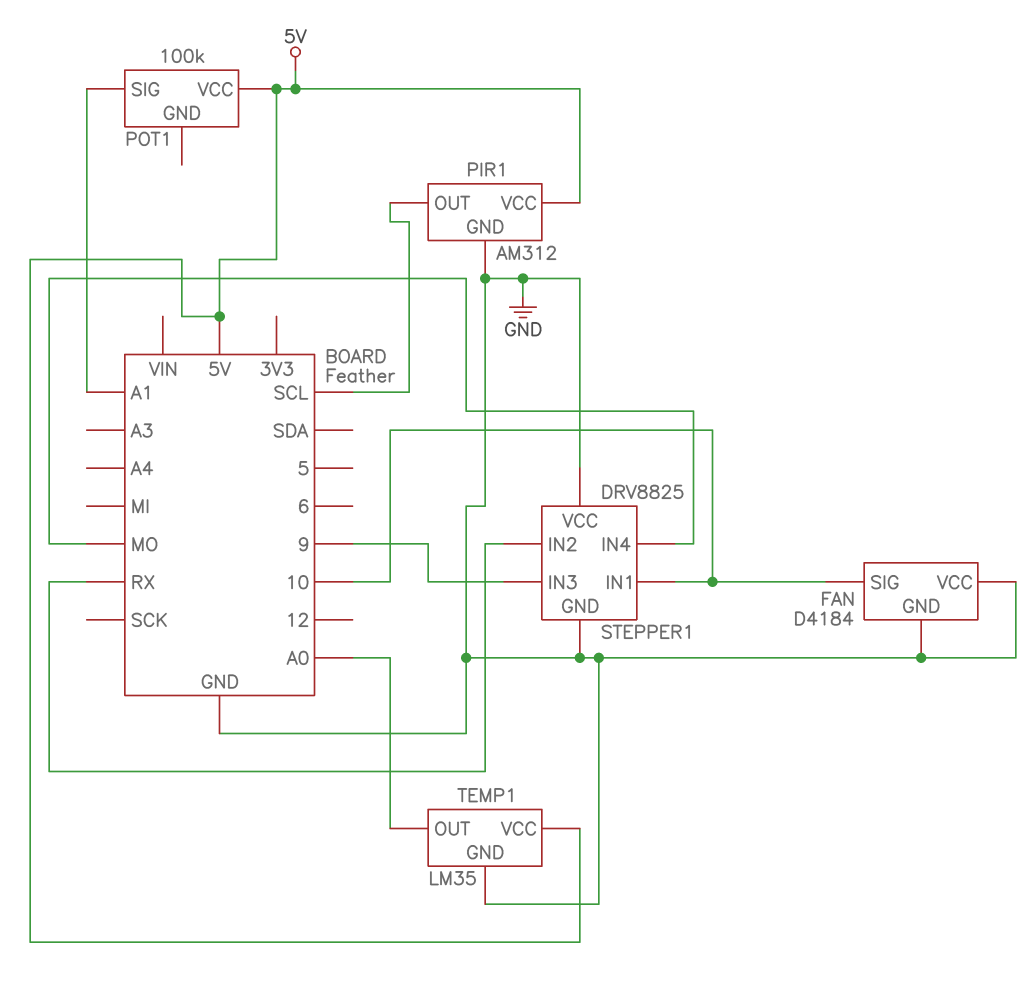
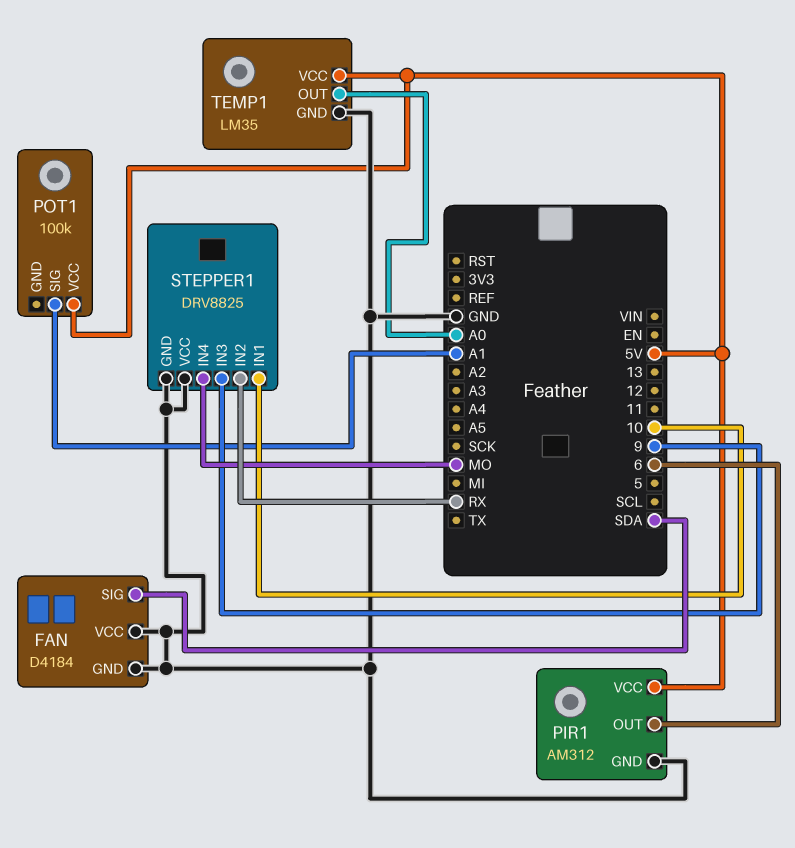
FAN pin SIG: 10 -> SDA
PIR1 pin OUT: SCL -> 6

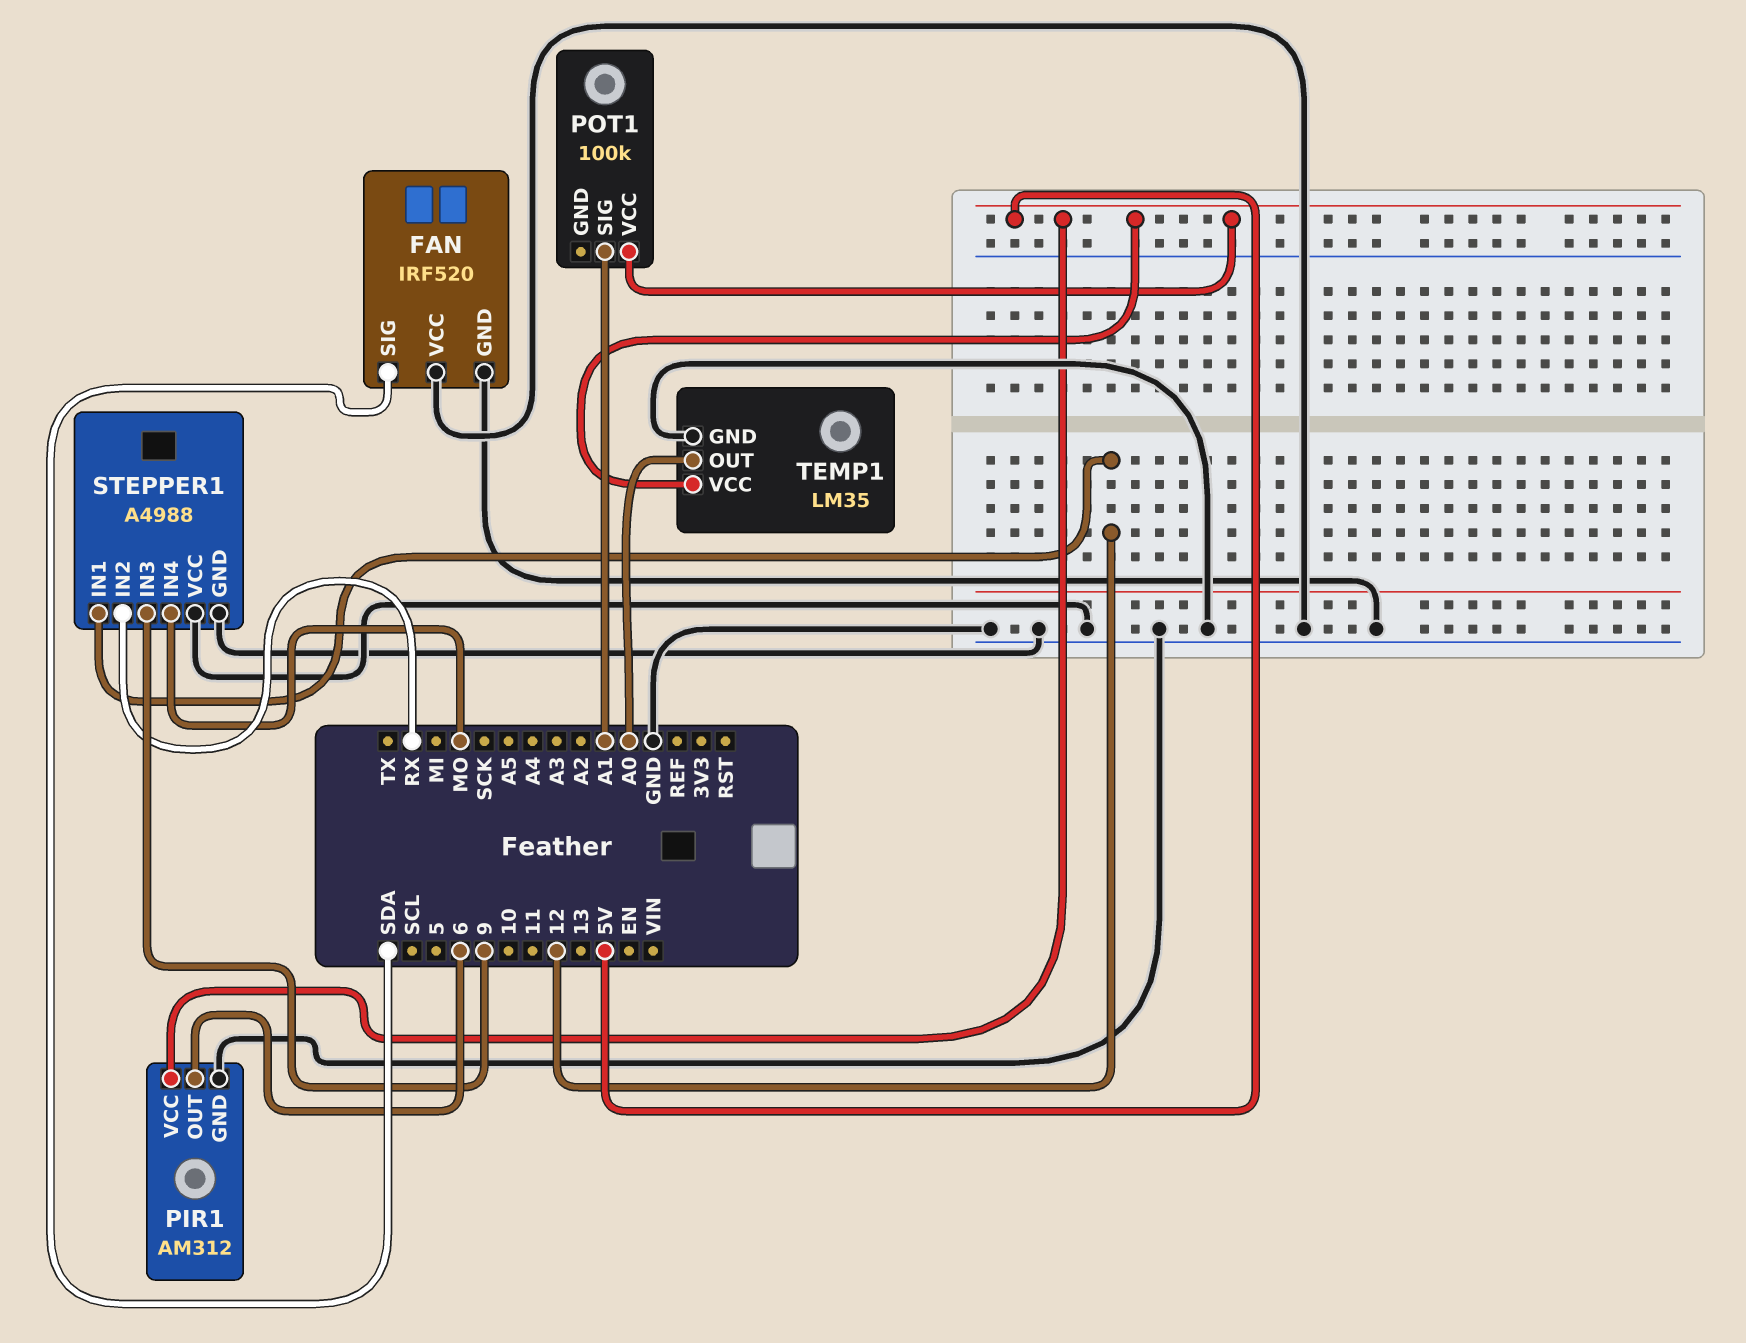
FAN: D4184 -> IRF520
STEPPER1: DRV8825 -> A4988
STEPPER1 pin IN1: 10 -> 12

